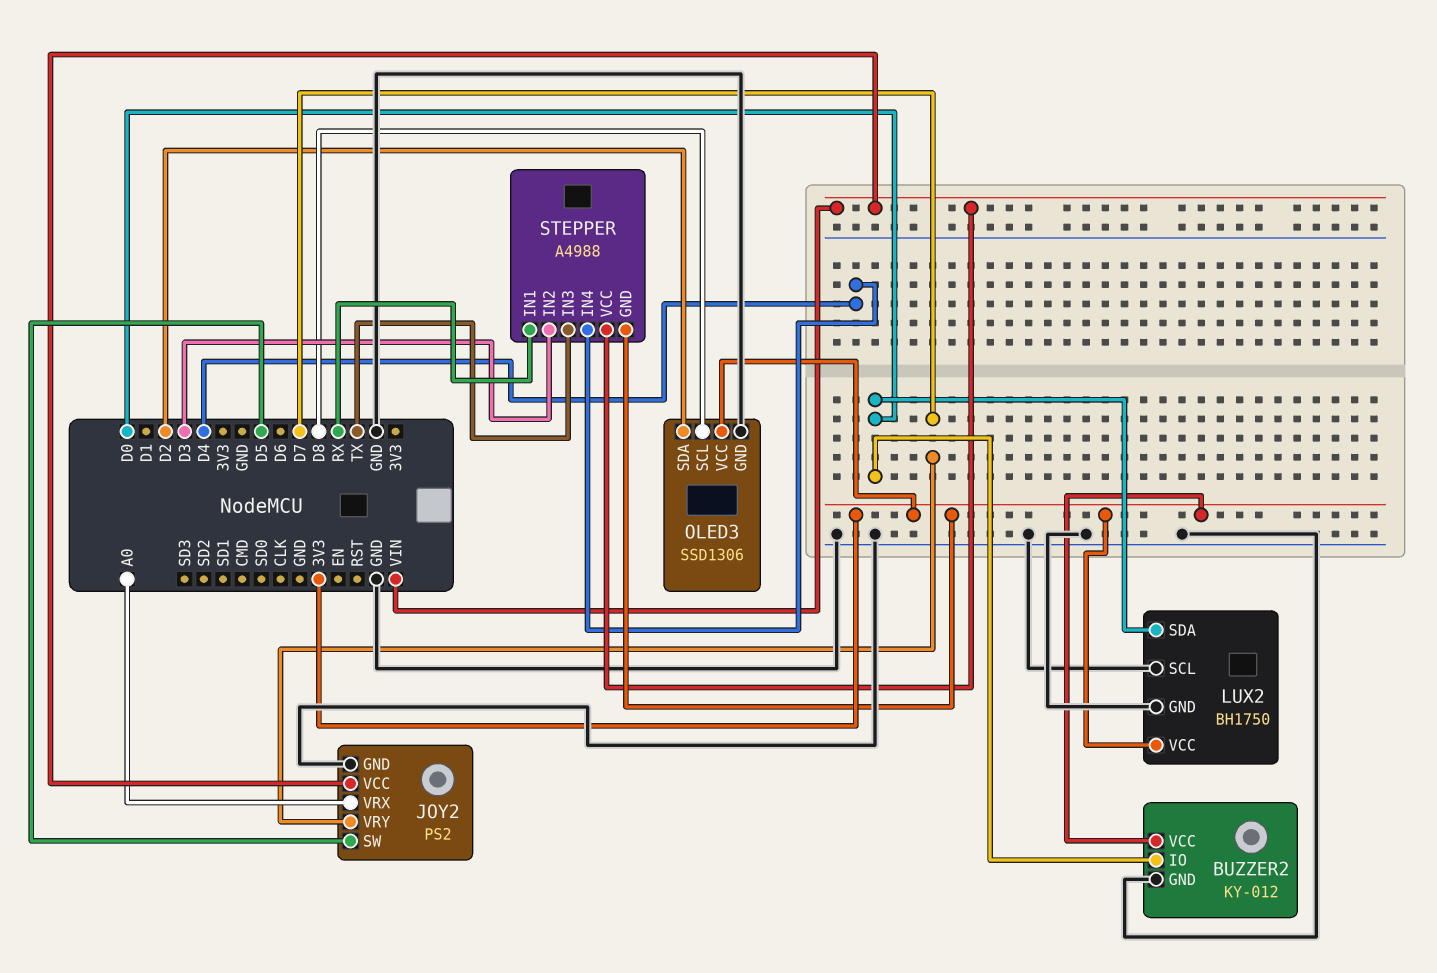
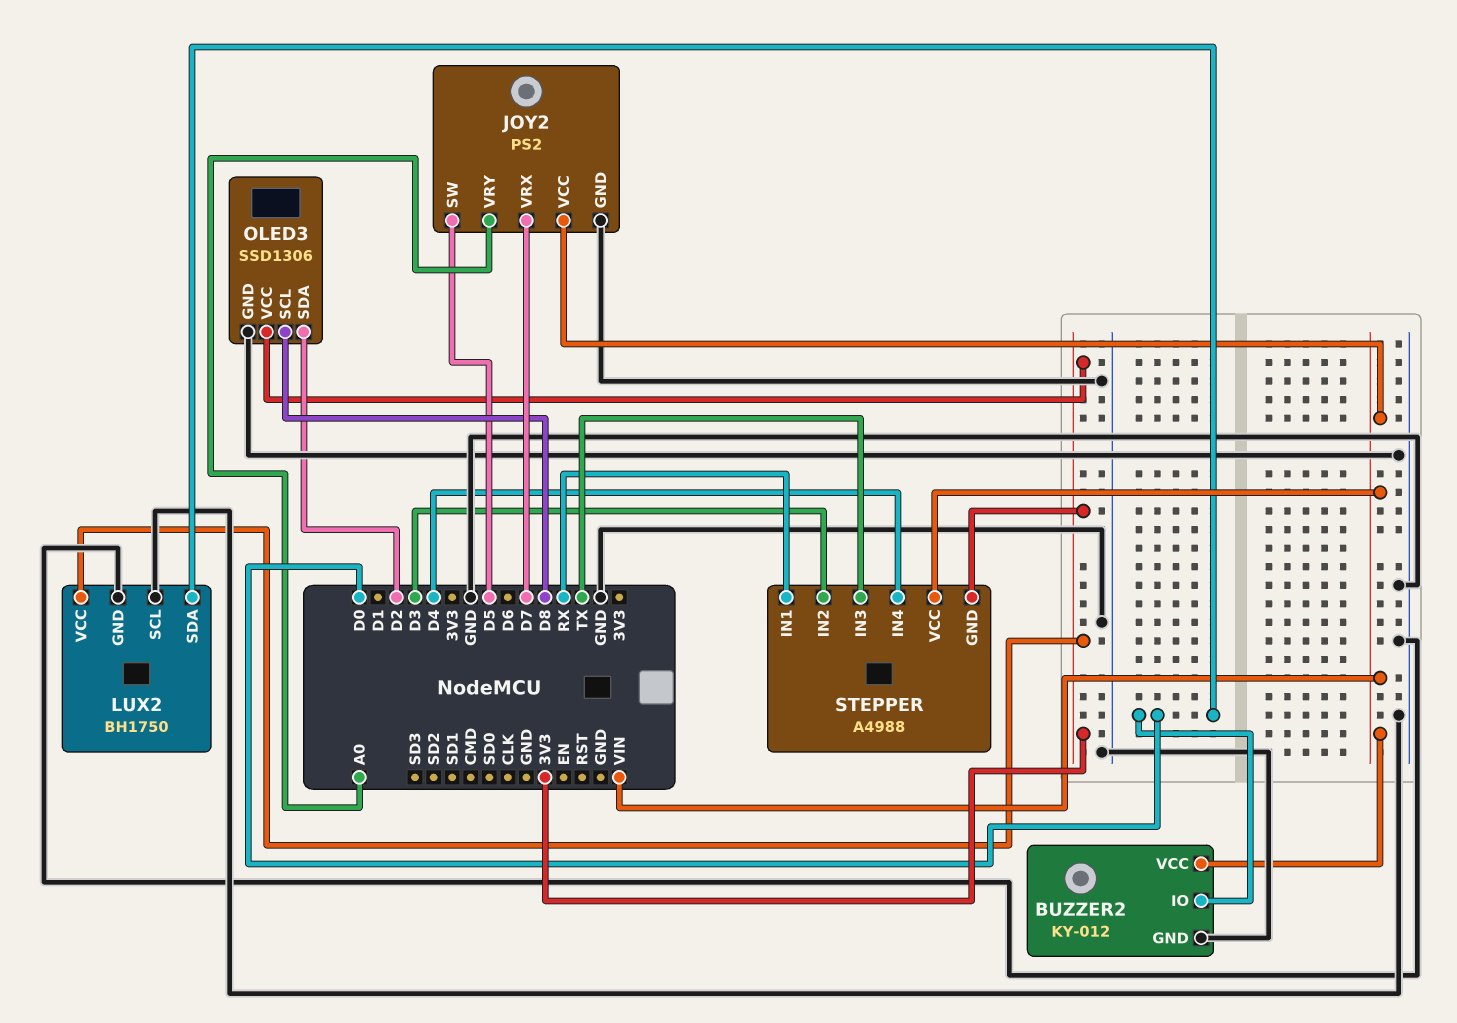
BUZZER2 pin VCC: 3V3 -> VIN
JOY2 pin VRX: A0 -> D7
JOY2 pin VRY: D7 -> A0

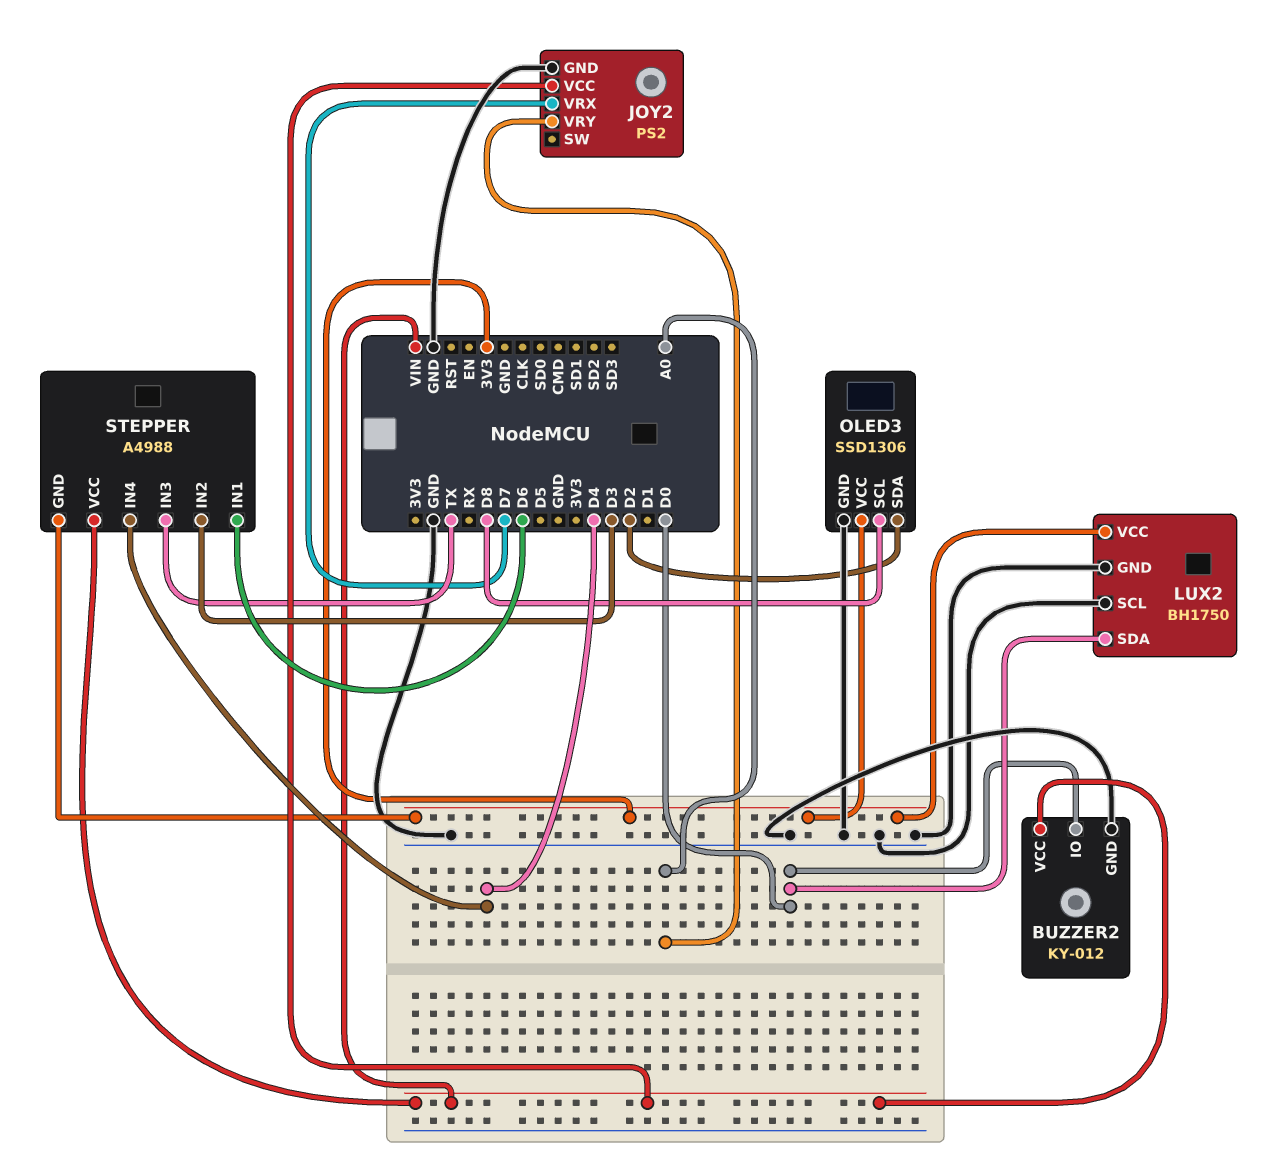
JOY2 pin SW: D5 -> none
STEPPER pin IN1: RX -> D6

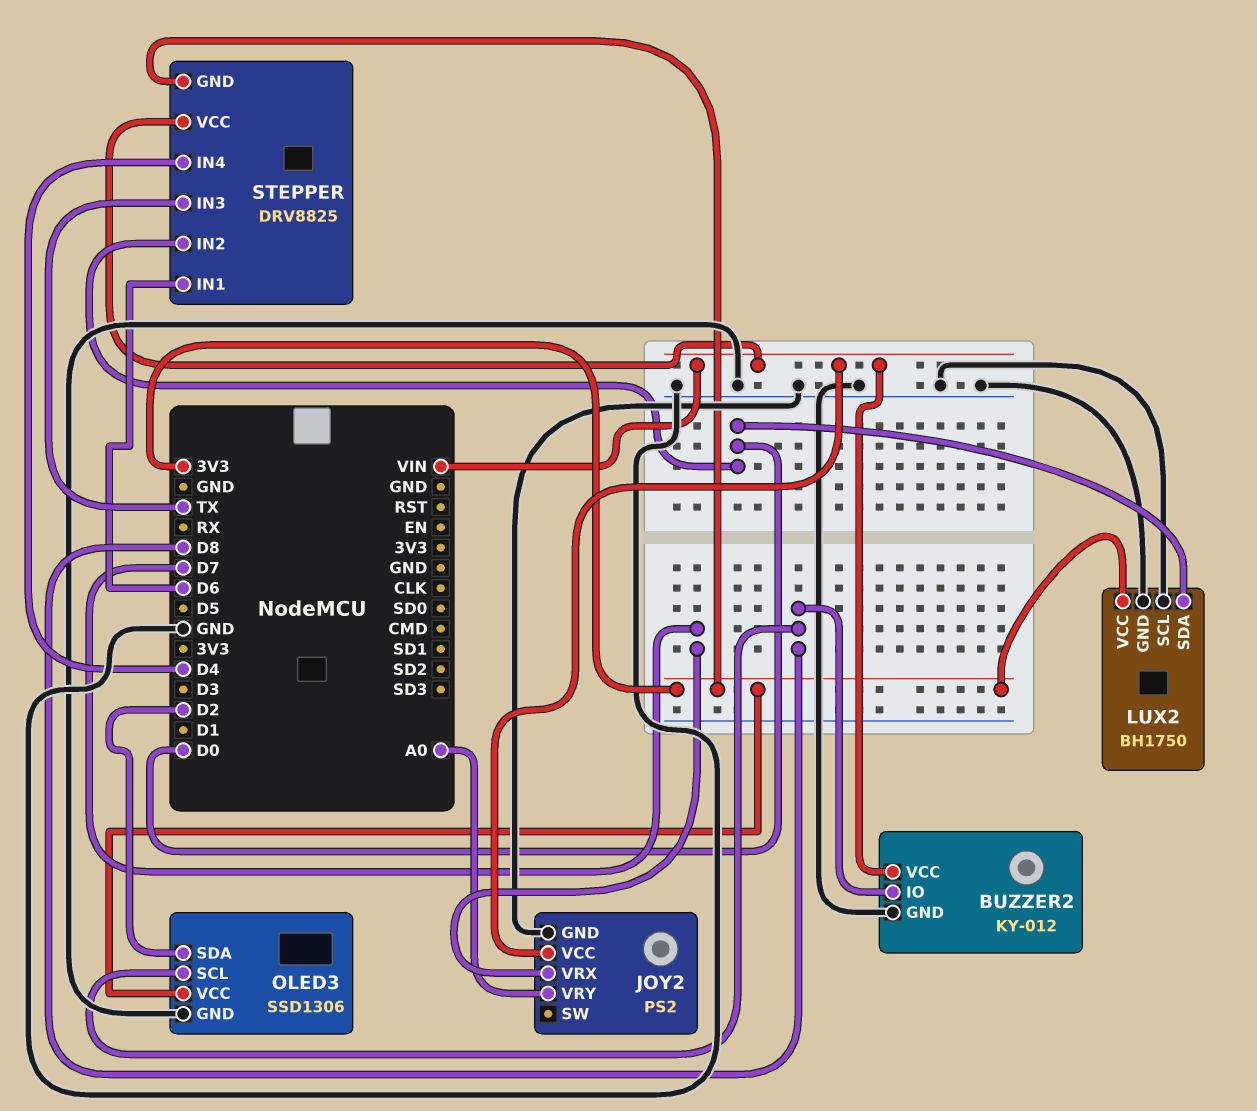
BUZZER2 pin IO: D0 -> D8
STEPPER: A4988 -> DRV8825
STEPPER pin IN2: D3 -> D0

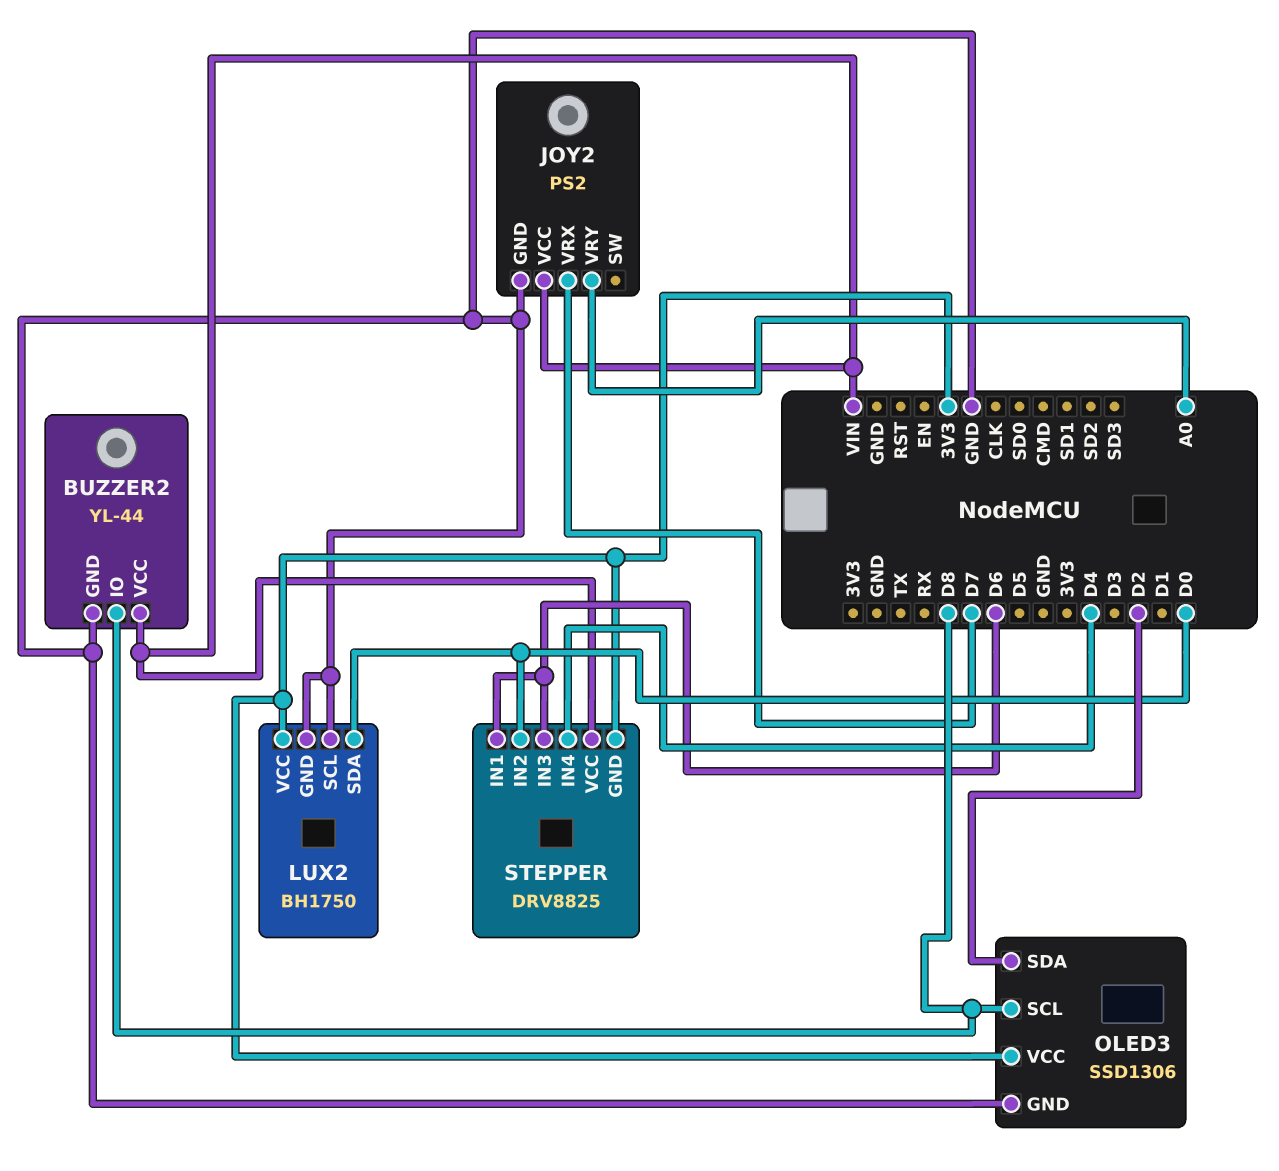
BUZZER2: KY-012 -> YL-44
STEPPER pin IN3: TX -> D6

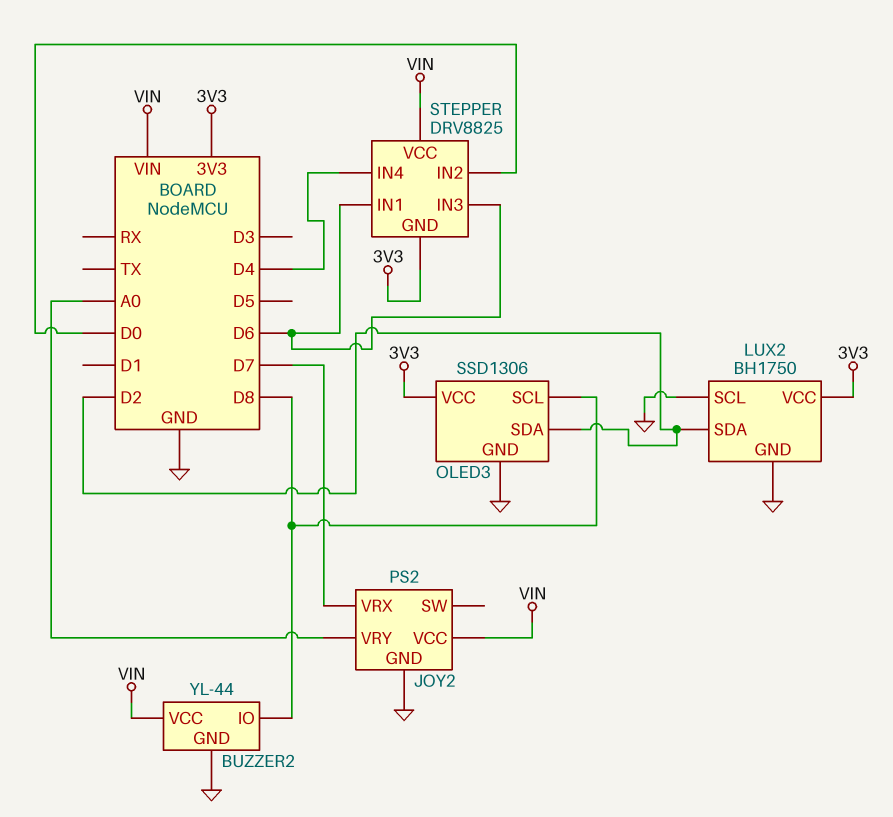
LUX2 pin SDA: D0 -> D2

